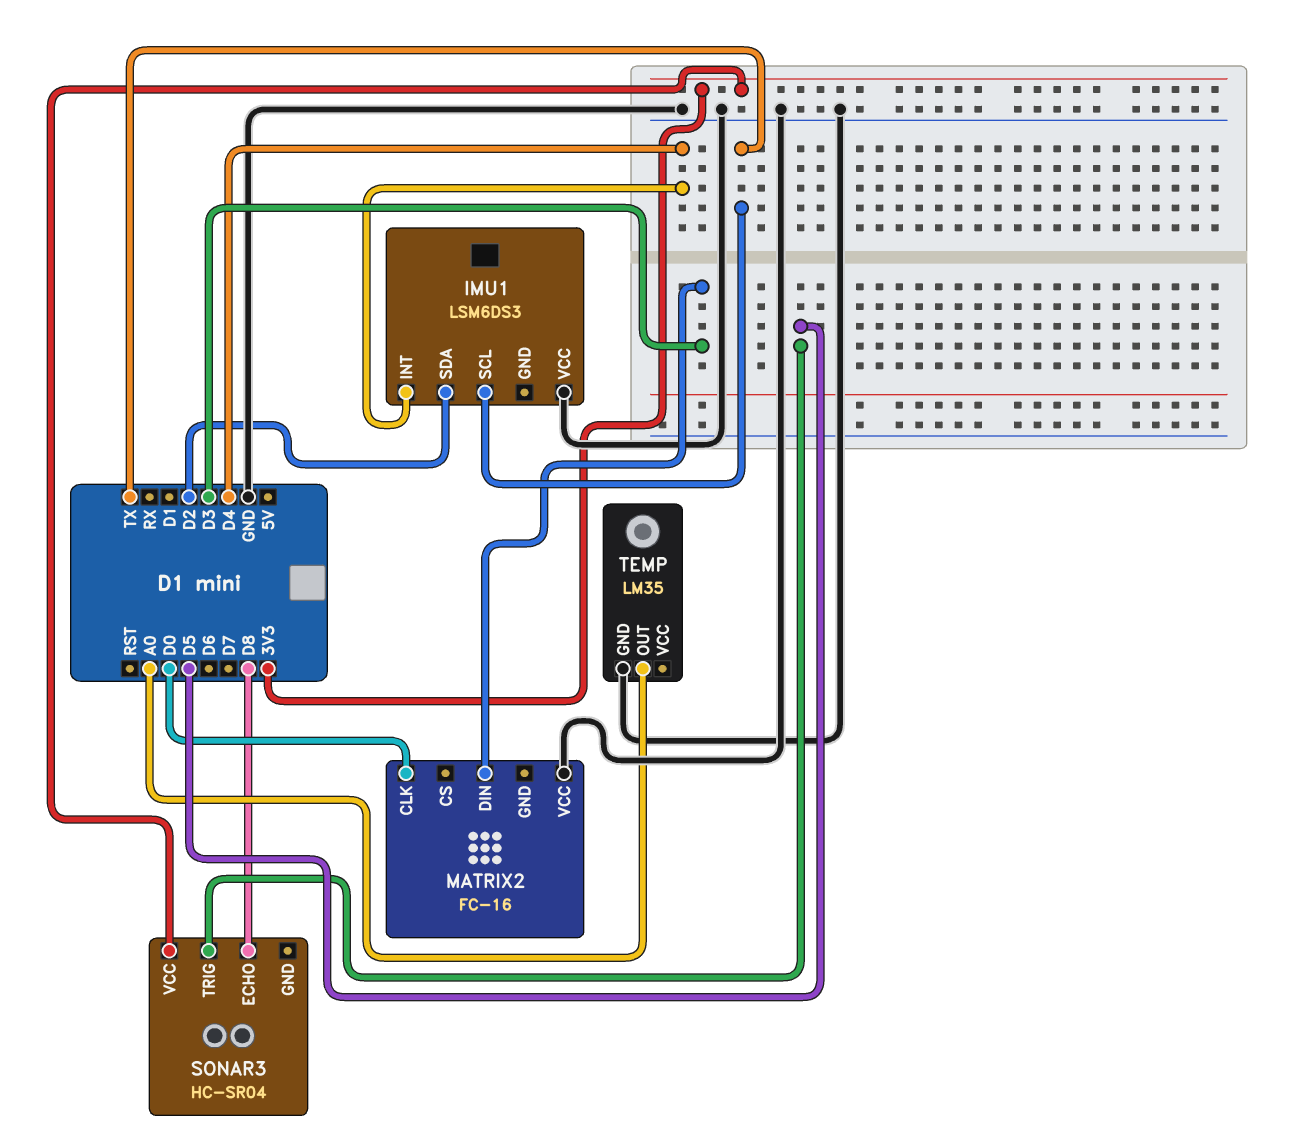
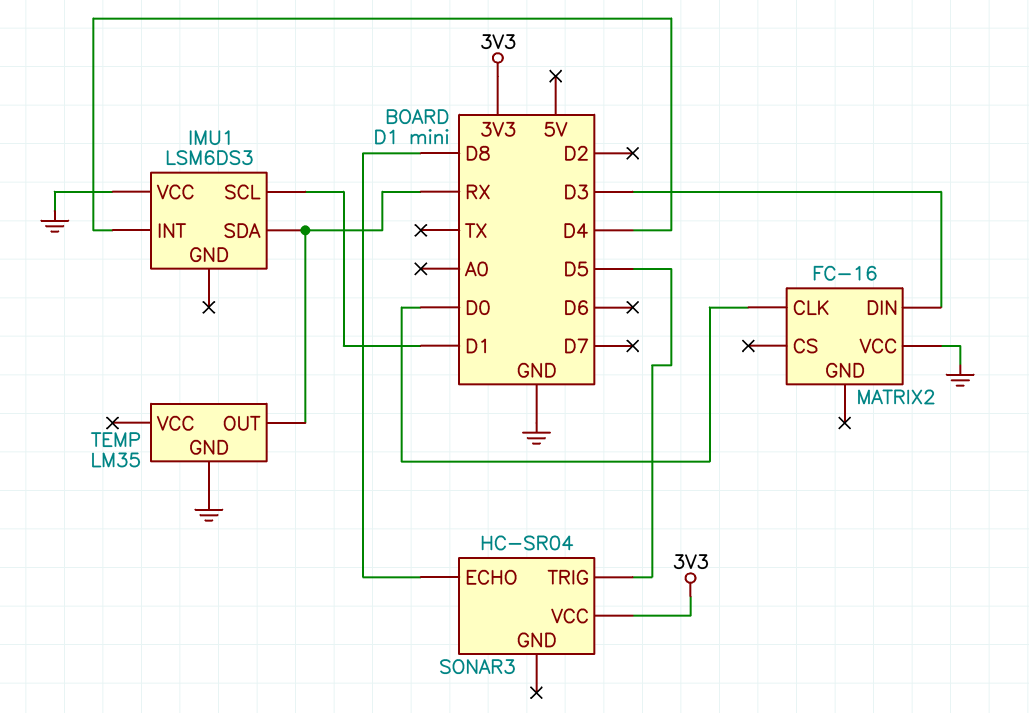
IMU1 pin SCL: TX -> D1
IMU1 pin SDA: D2 -> RX
TEMP pin OUT: A0 -> RX

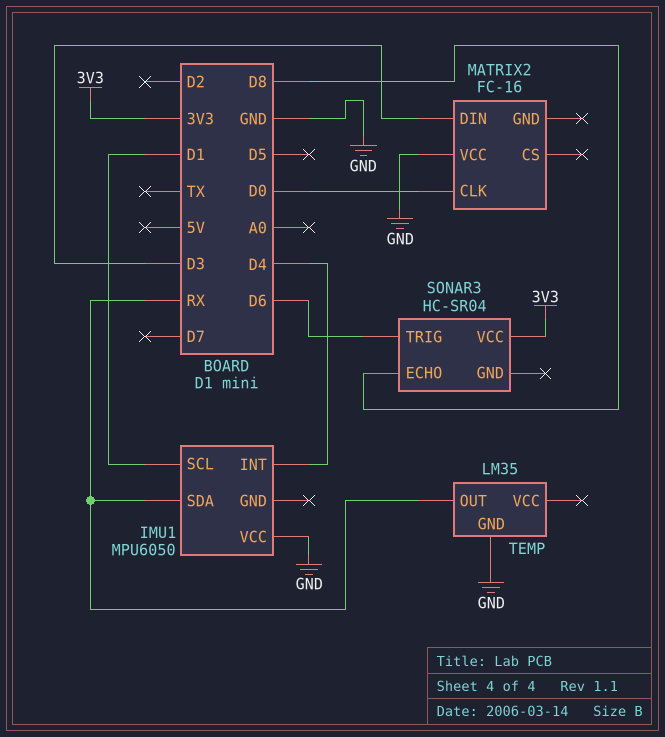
IMU1: LSM6DS3 -> MPU6050
SONAR3 pin TRIG: D5 -> D6

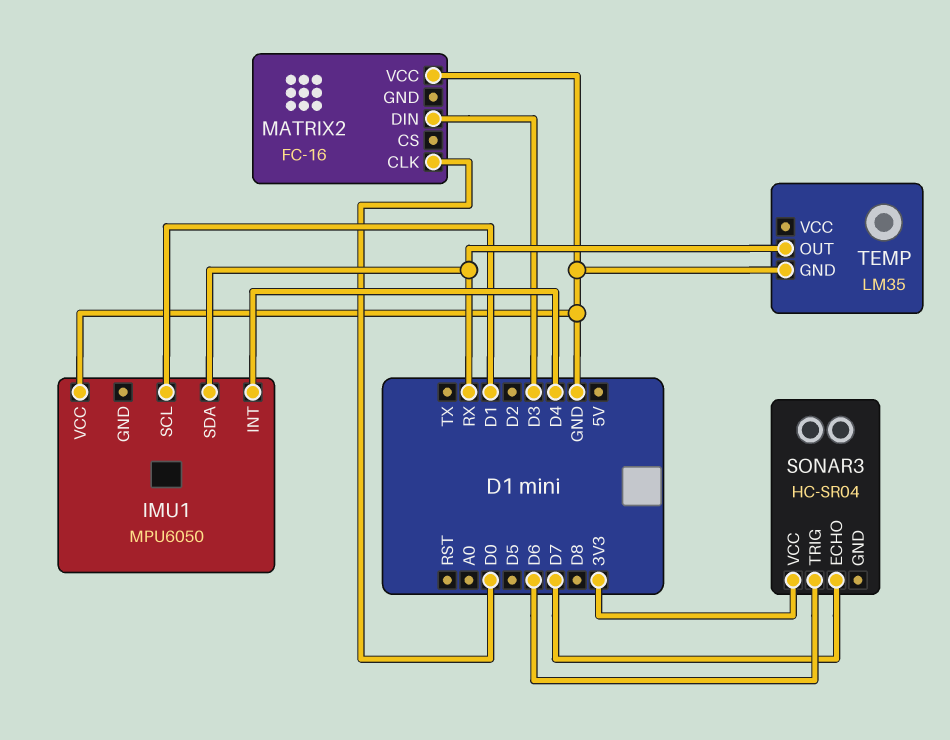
SONAR3 pin ECHO: D8 -> D7

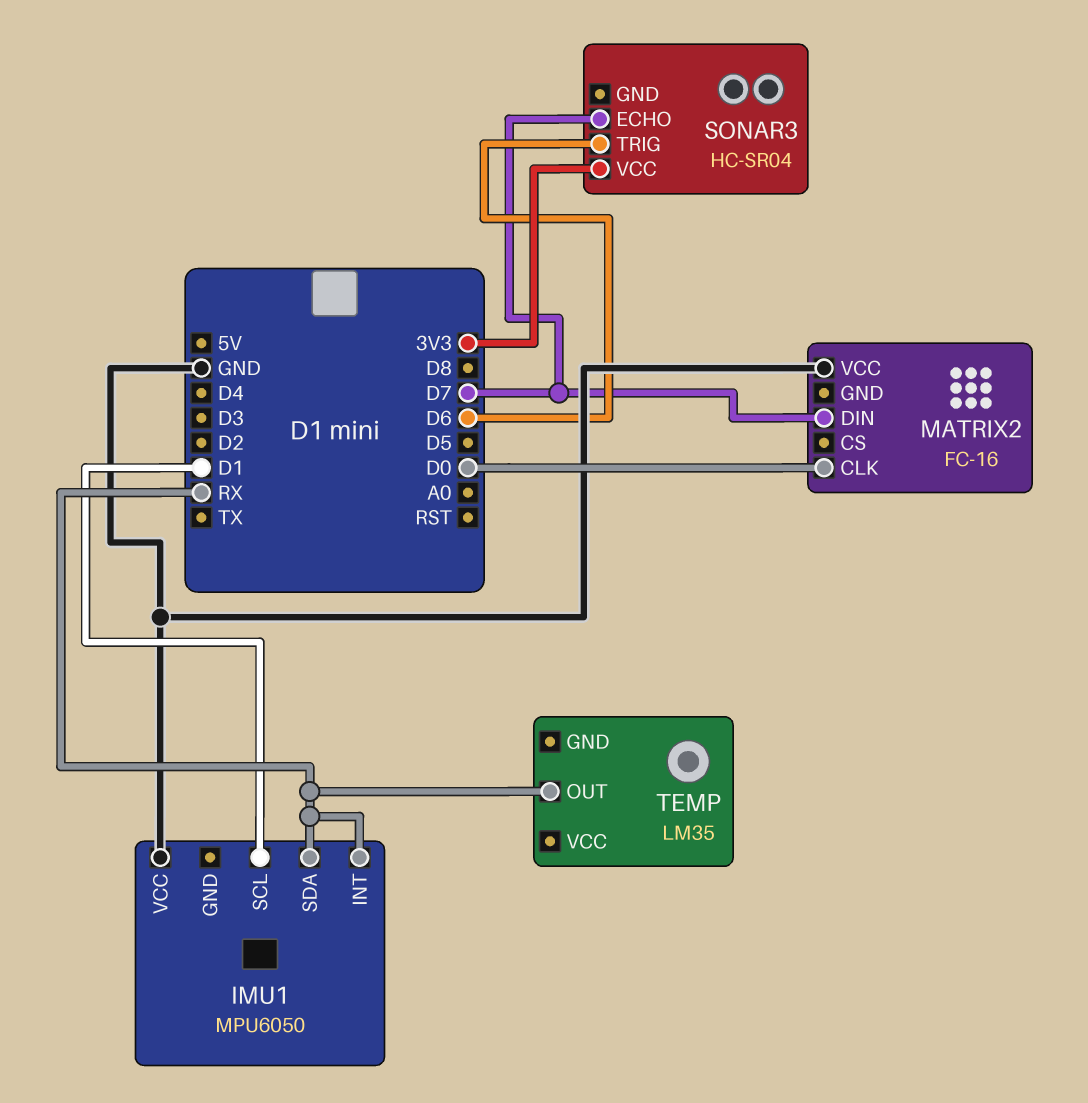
IMU1 pin INT: D4 -> RX
MATRIX2 pin DIN: D3 -> D7
TEMP pin GND: GND -> none

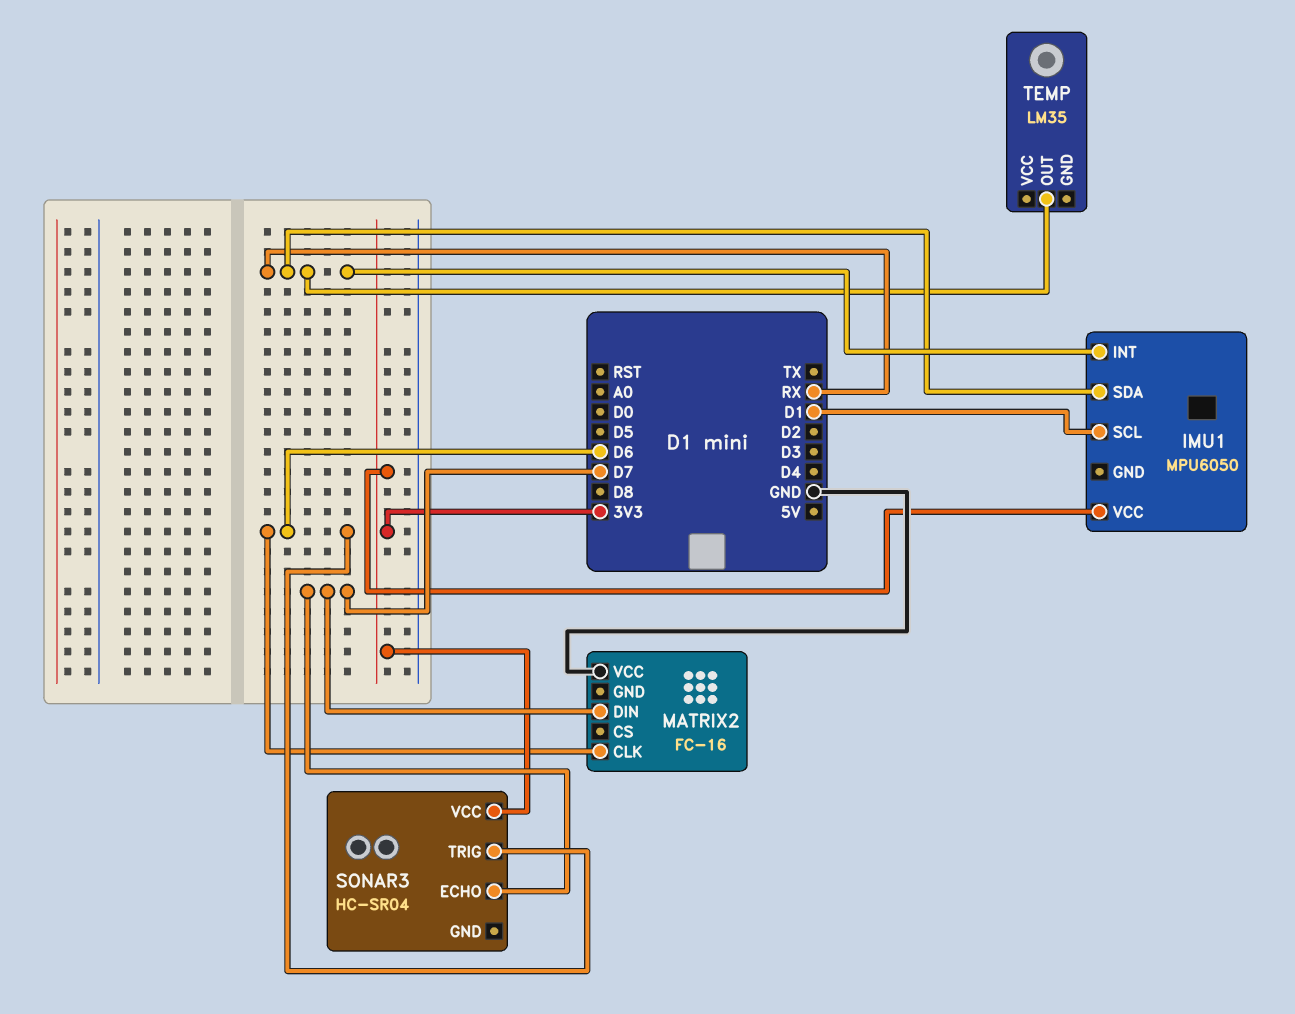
IMU1 pin VCC: GND -> 3V3
MATRIX2 pin CLK: D0 -> D6

